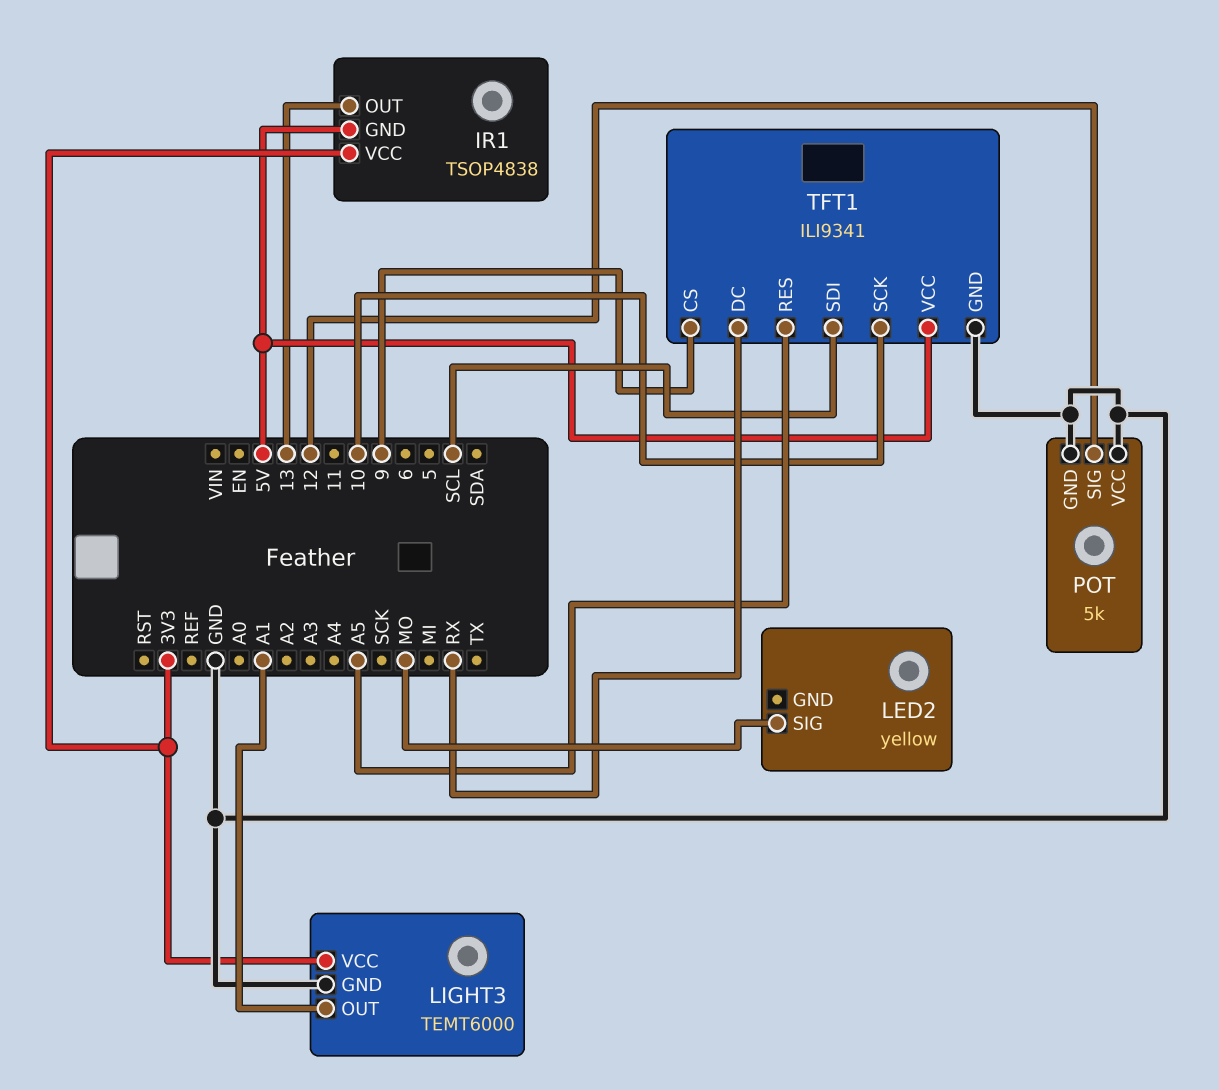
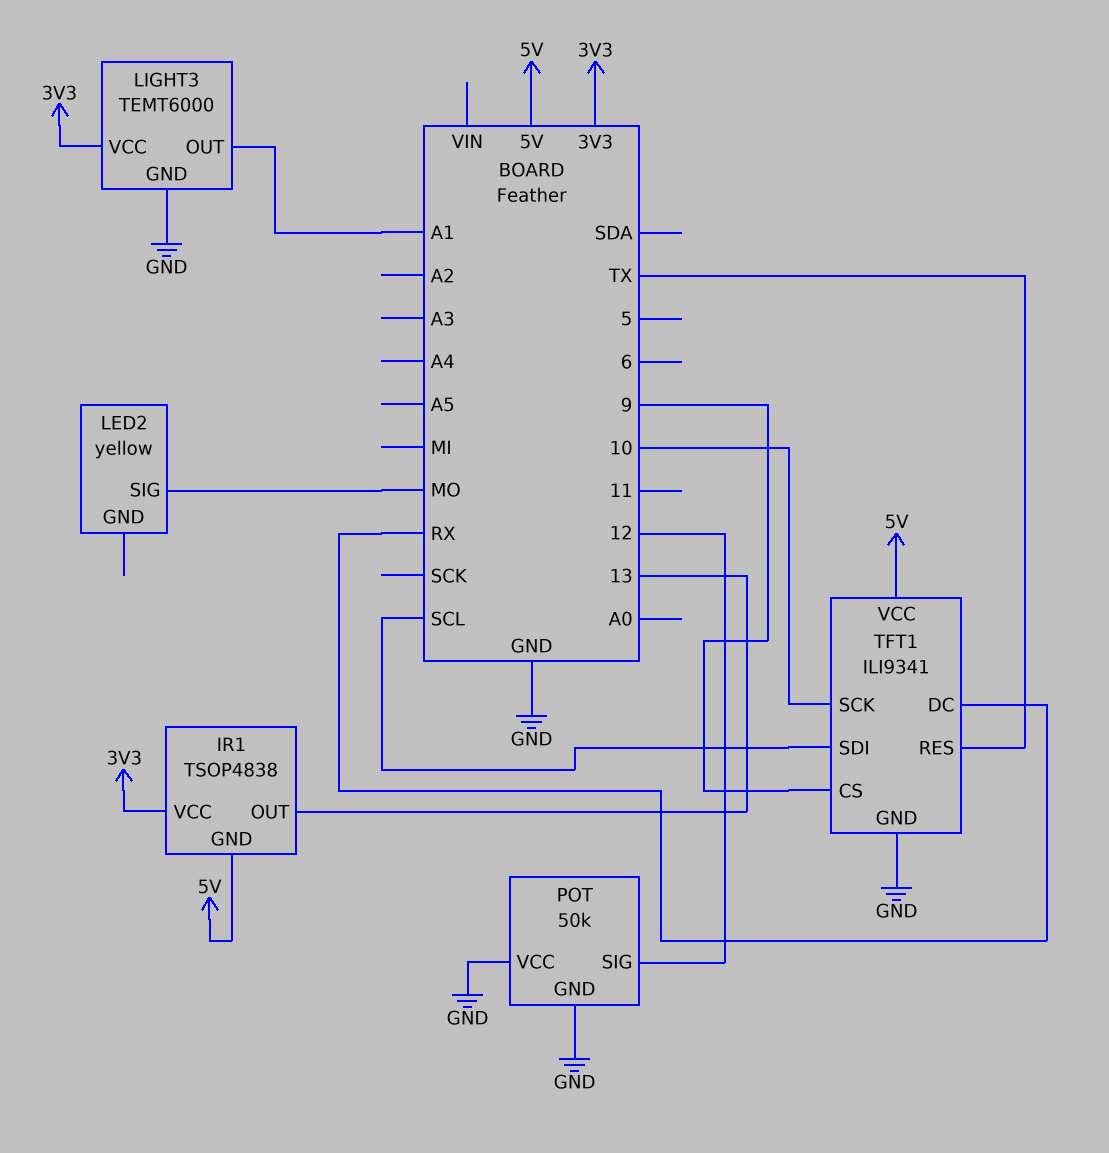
POT: 5k -> 50k
TFT1 pin RES: A5 -> TX

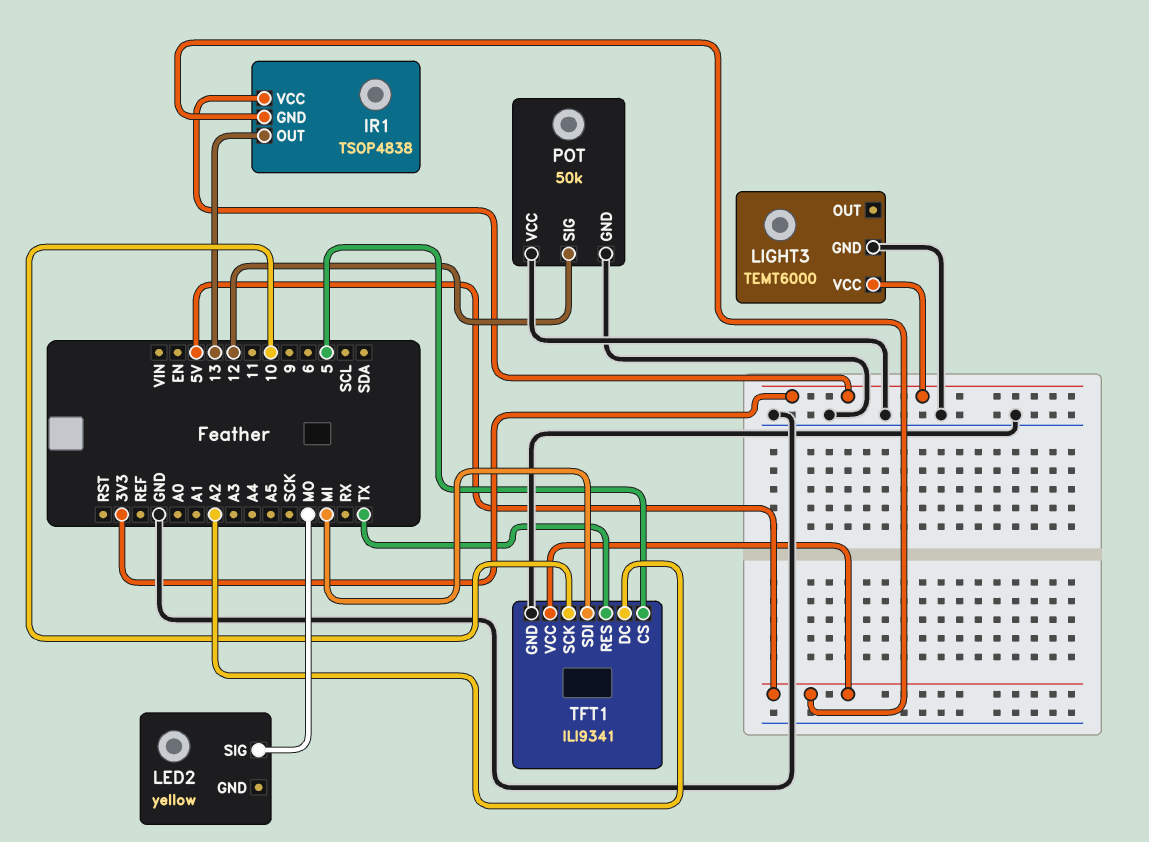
LIGHT3 pin OUT: A1 -> none
TFT1 pin CS: 9 -> 5
TFT1 pin DC: RX -> A2
TFT1 pin SDI: SCL -> MI

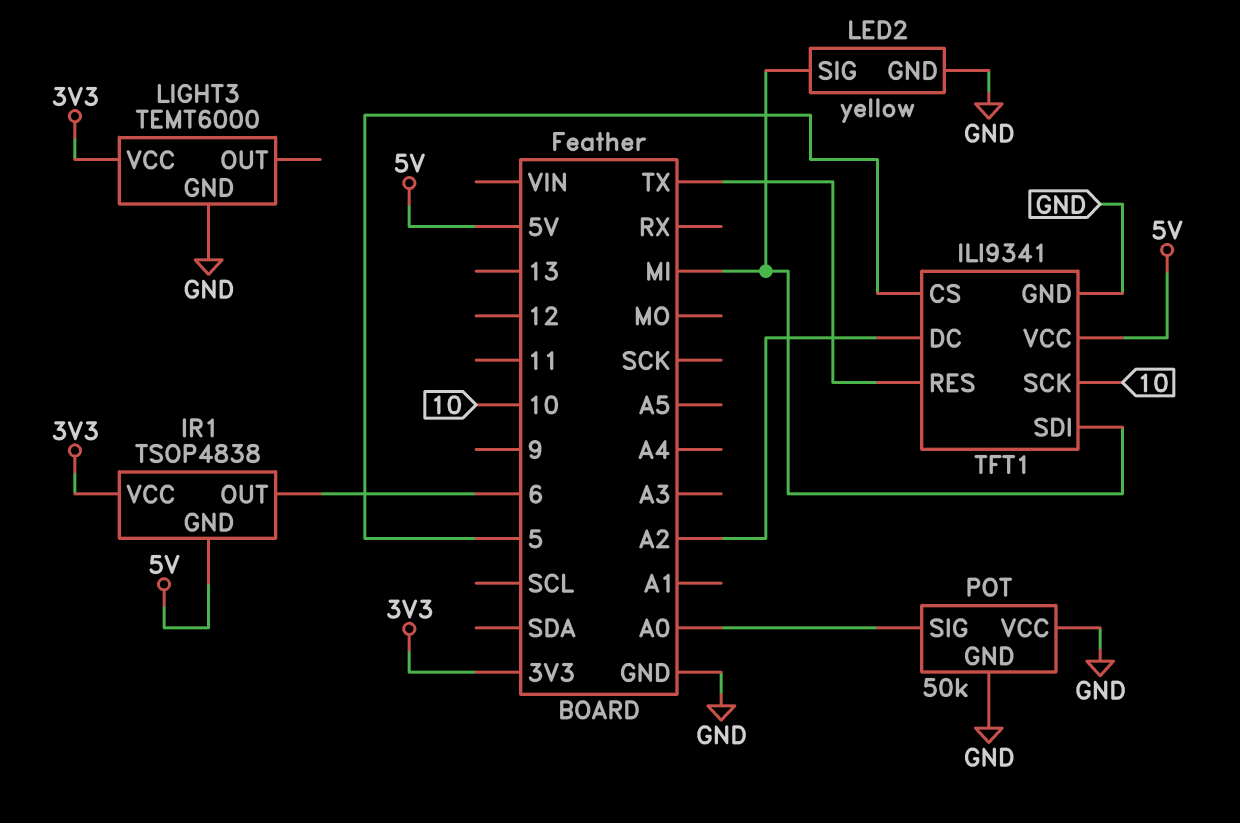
IR1 pin OUT: 13 -> 6
LED2 pin GND: none -> GND
LED2 pin SIG: MO -> MI
POT pin SIG: 12 -> A0

